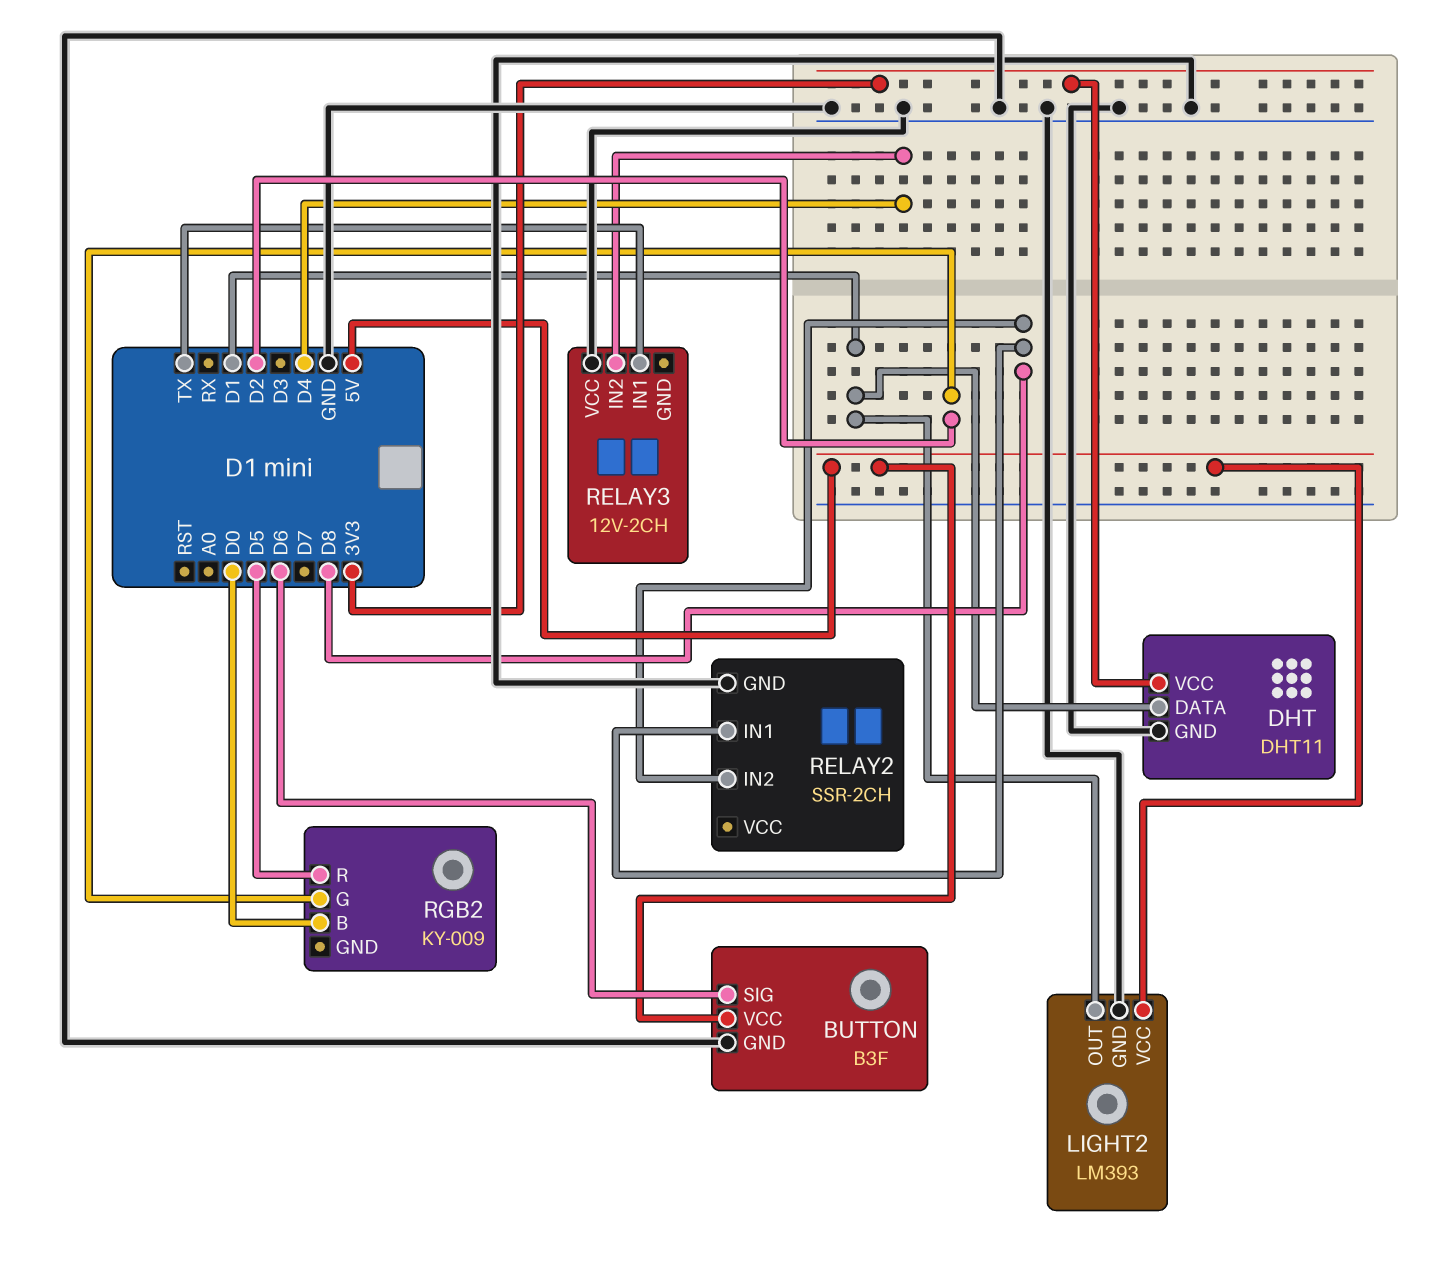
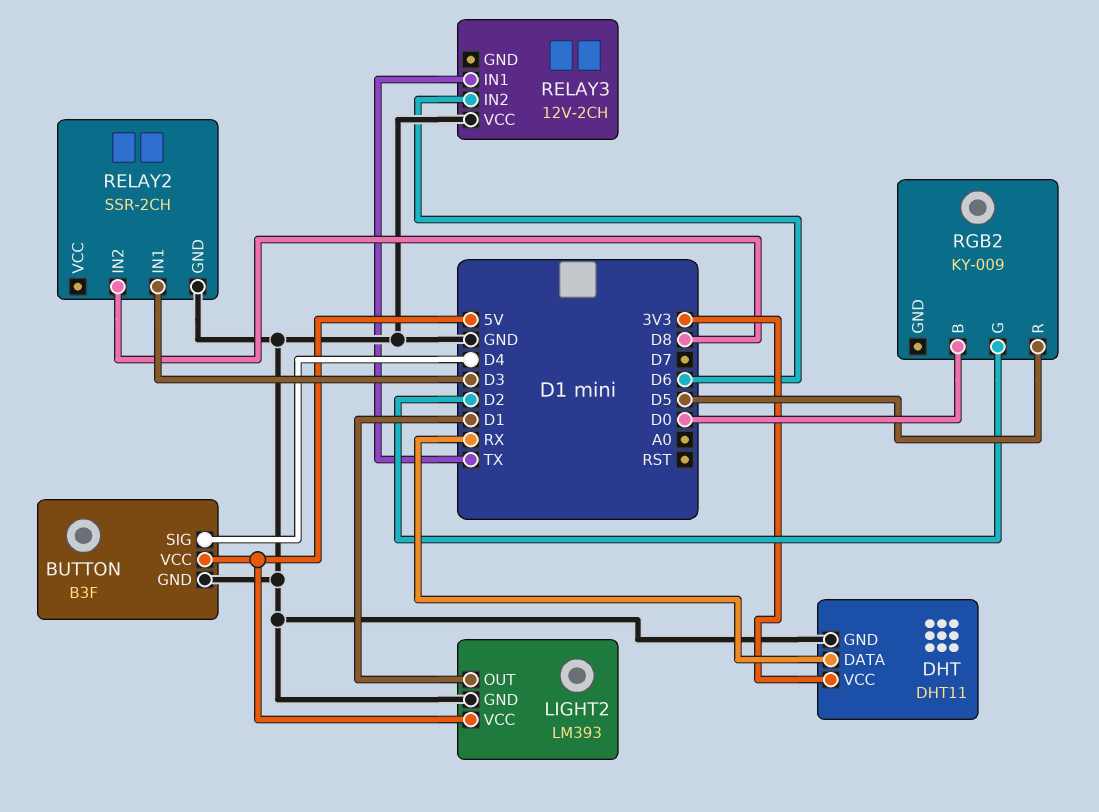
BUTTON pin SIG: D6 -> D4
DHT pin DATA: D1 -> RX
RELAY2 pin IN1: D8 -> D3
RELAY3 pin IN2: D4 -> D6

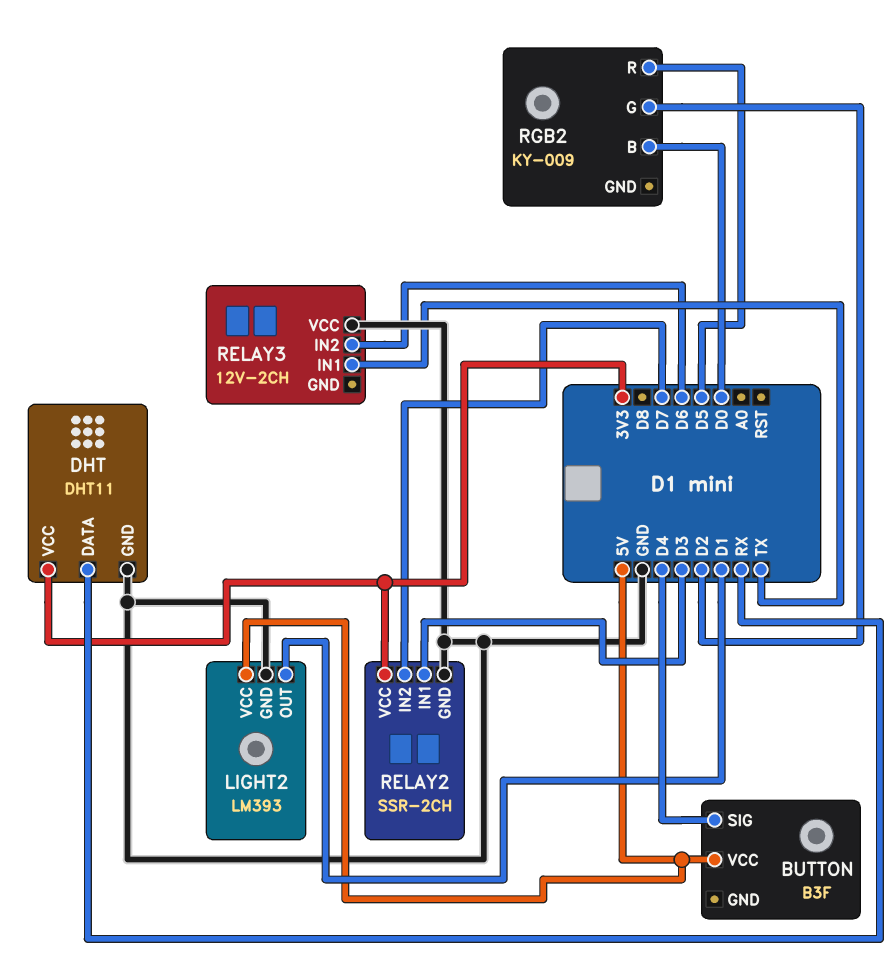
BUTTON pin GND: GND -> none
RELAY2 pin IN2: D8 -> D7
RELAY2 pin VCC: none -> 3V3

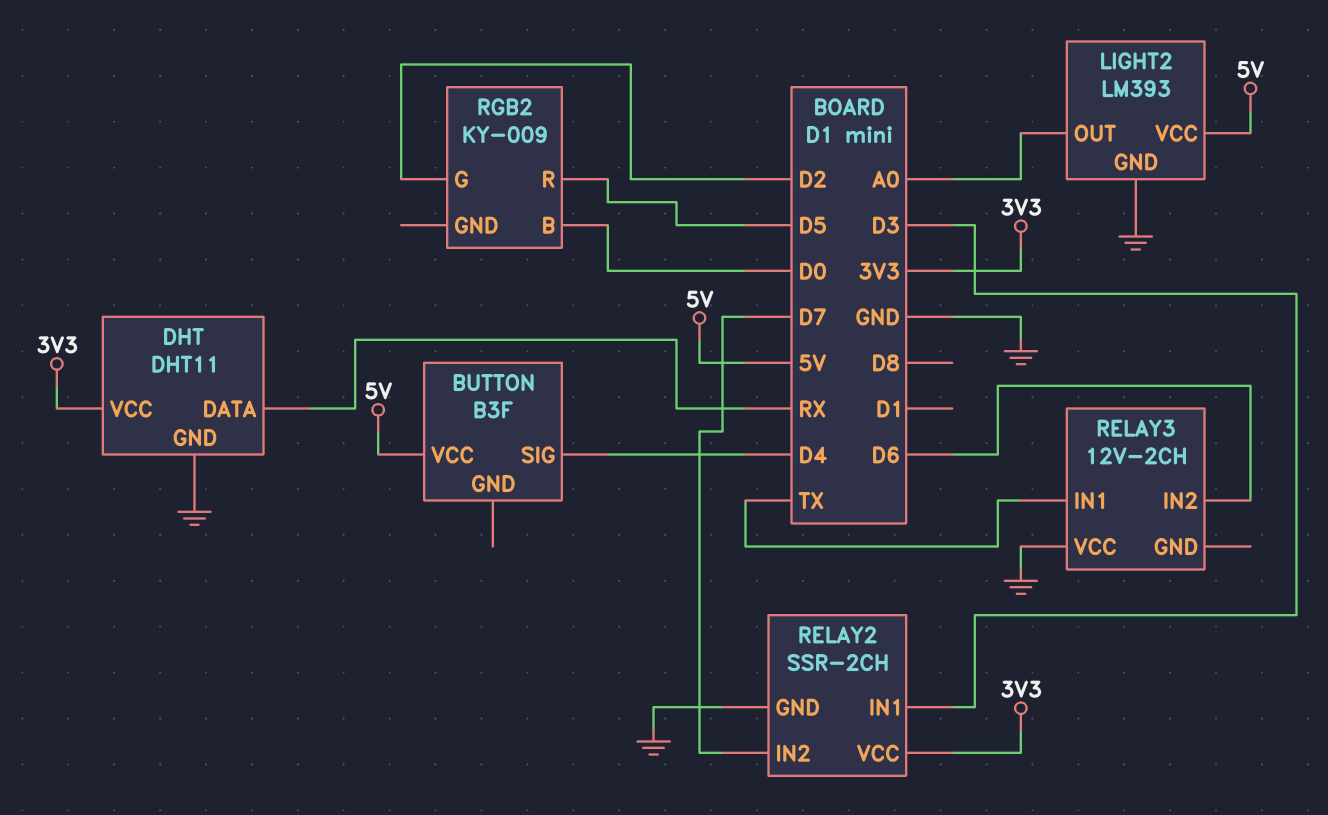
LIGHT2 pin OUT: D1 -> A0

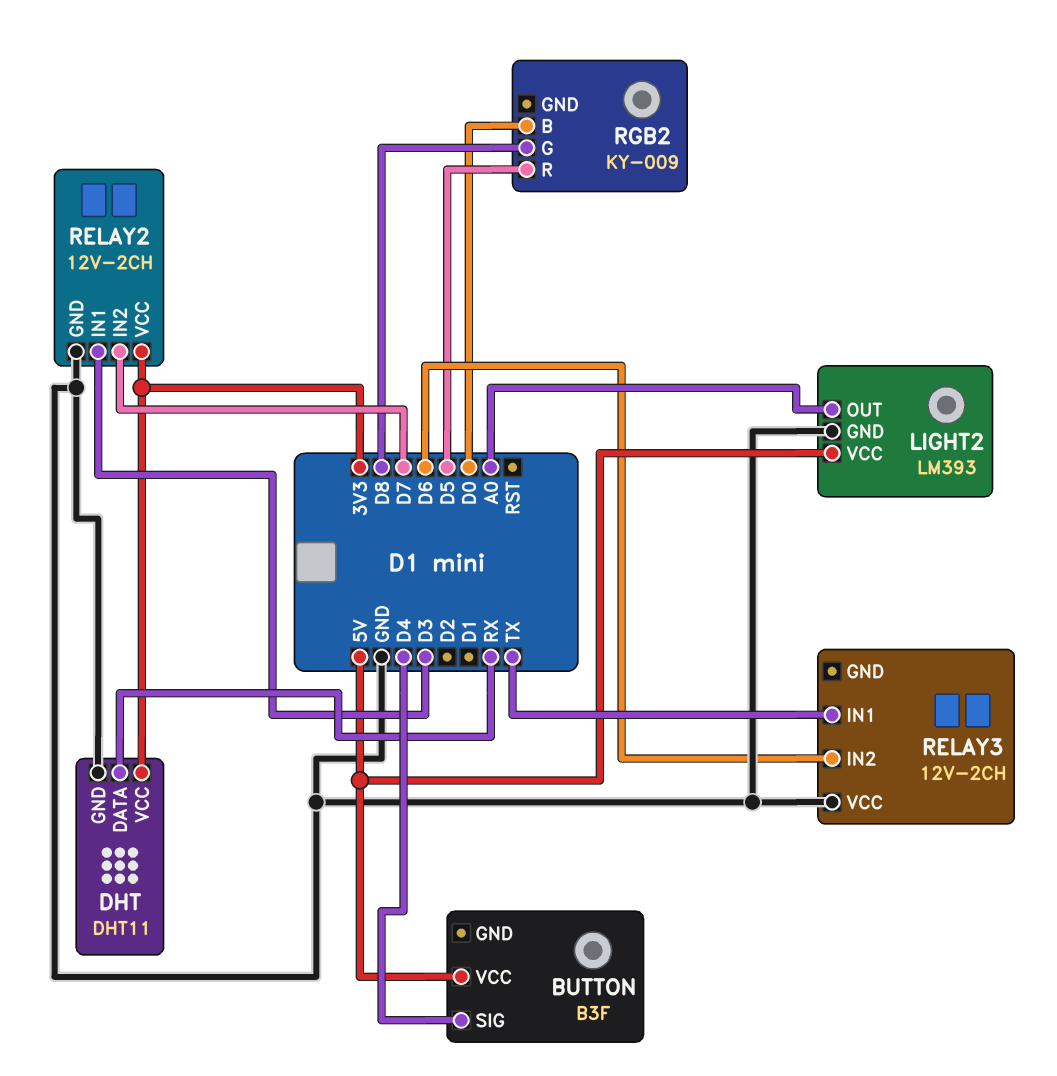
RELAY2: SSR-2CH -> 12V-2CH
RGB2 pin G: D2 -> D8

